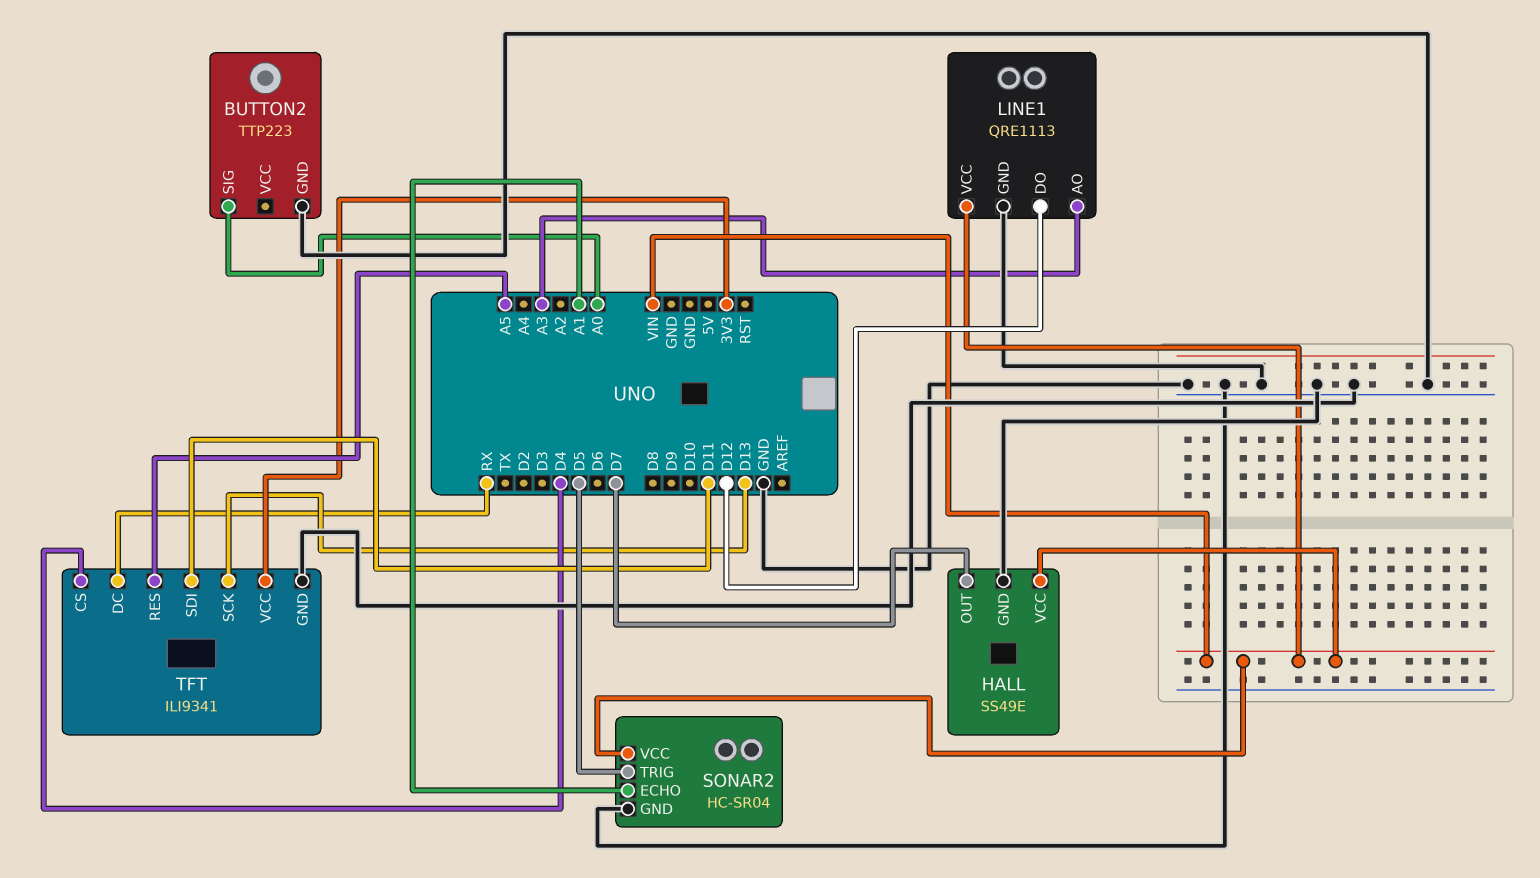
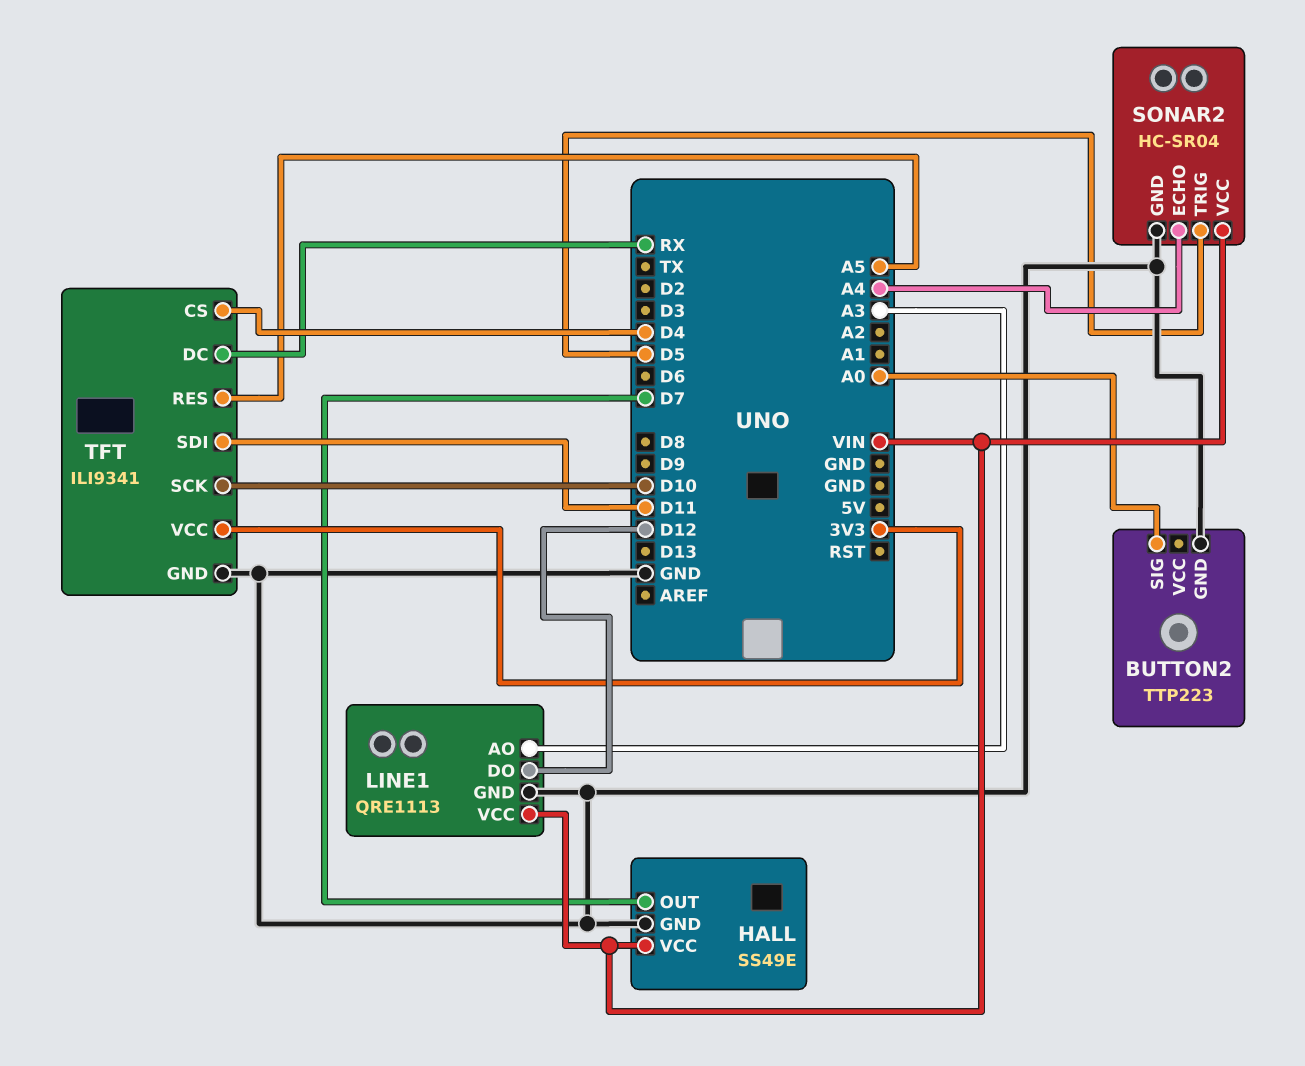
SONAR2 pin ECHO: A1 -> A4
TFT pin SCK: D13 -> D10

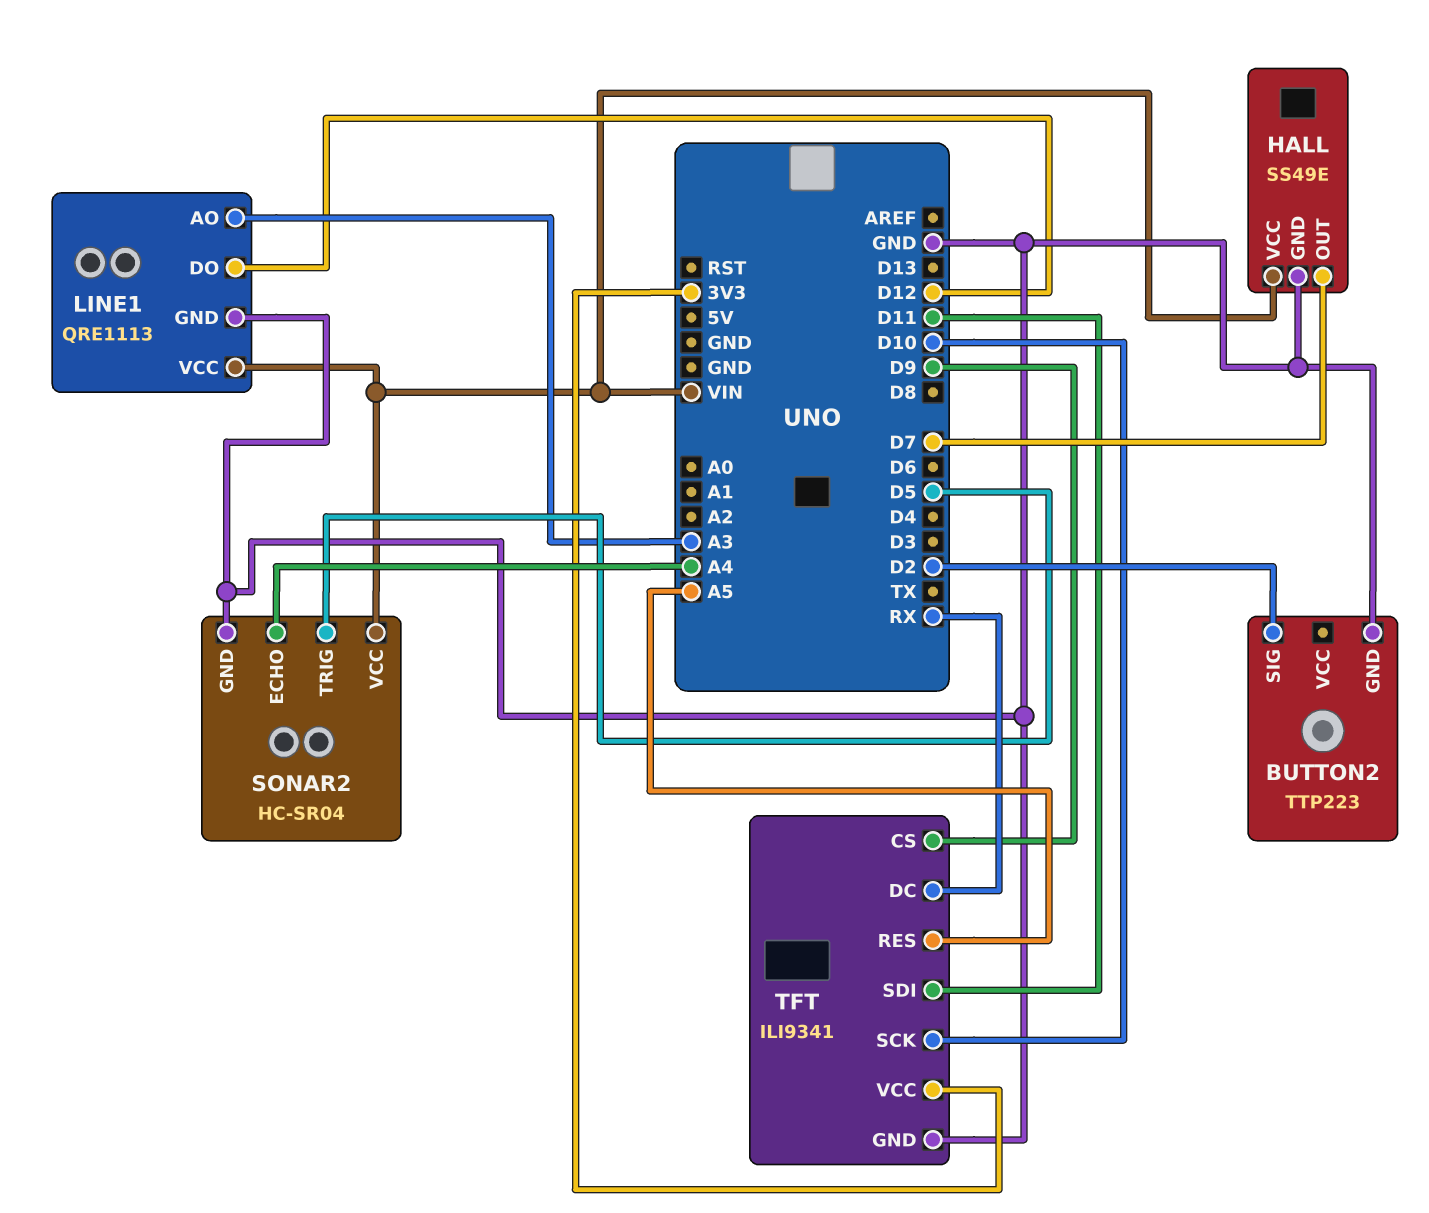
BUTTON2 pin SIG: A0 -> D2
TFT pin CS: D4 -> D9

